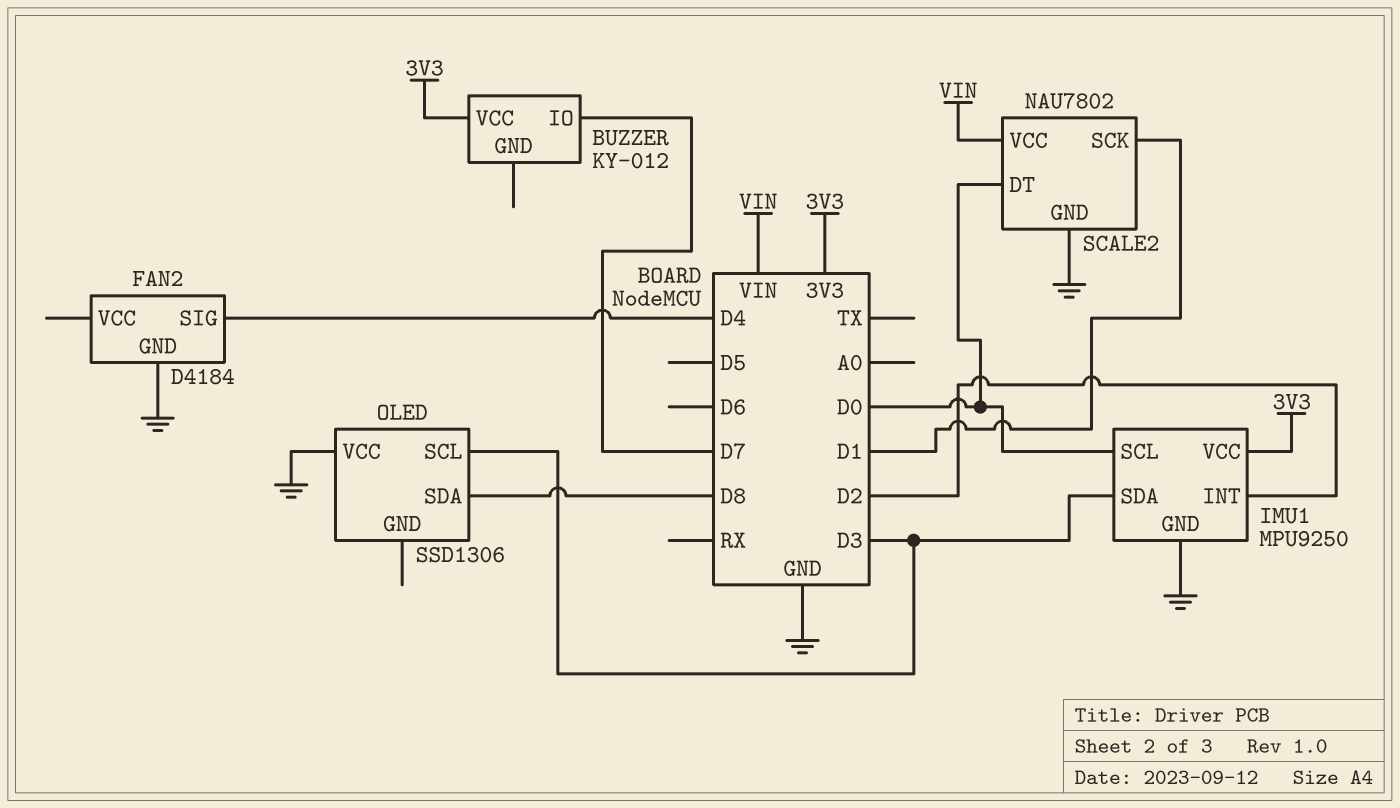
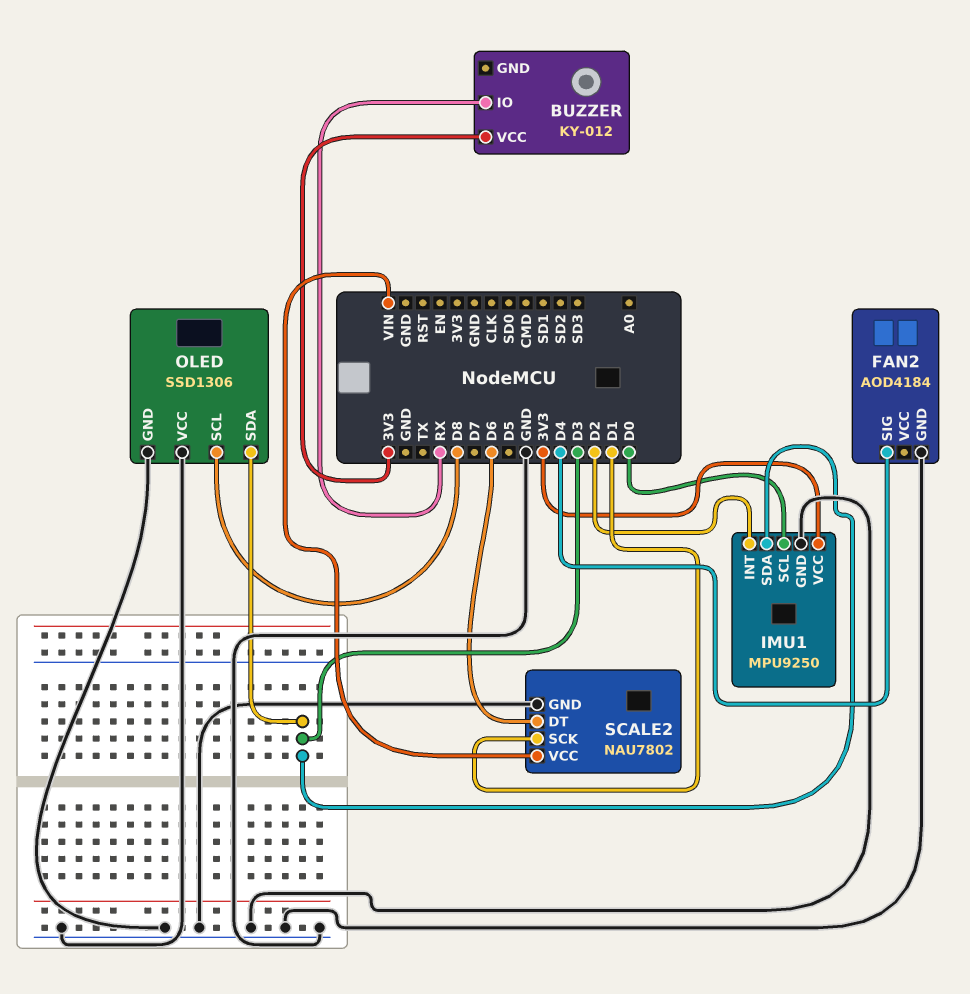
BUZZER pin IO: D7 -> RX
FAN2: D4184 -> AOD4184
OLED pin GND: none -> GND
OLED pin SCL: D3 -> D8
OLED pin SDA: D8 -> D3
SCALE2 pin DT: D0 -> D6

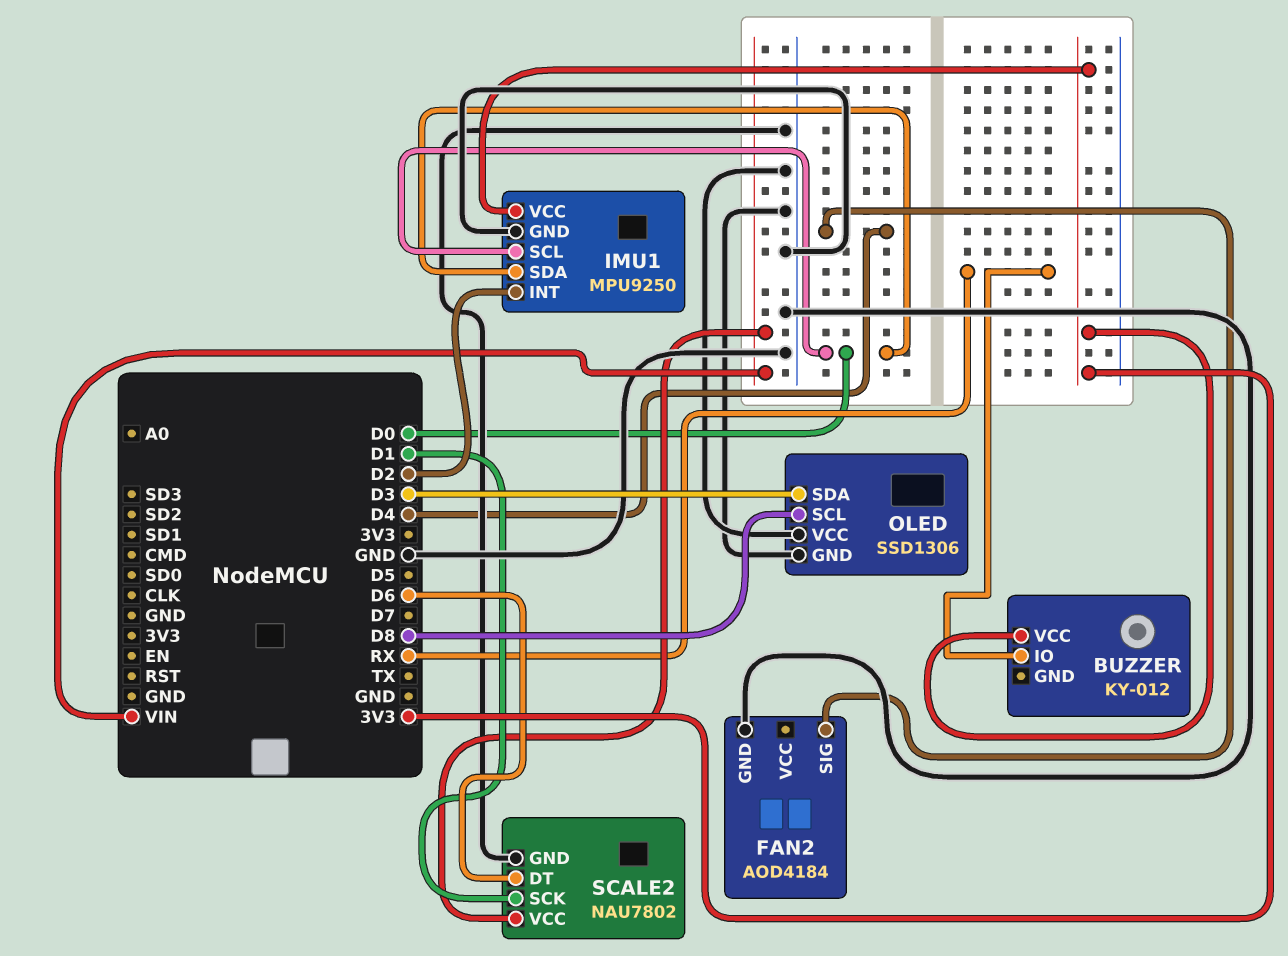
IMU1 pin SDA: D3 -> D0

